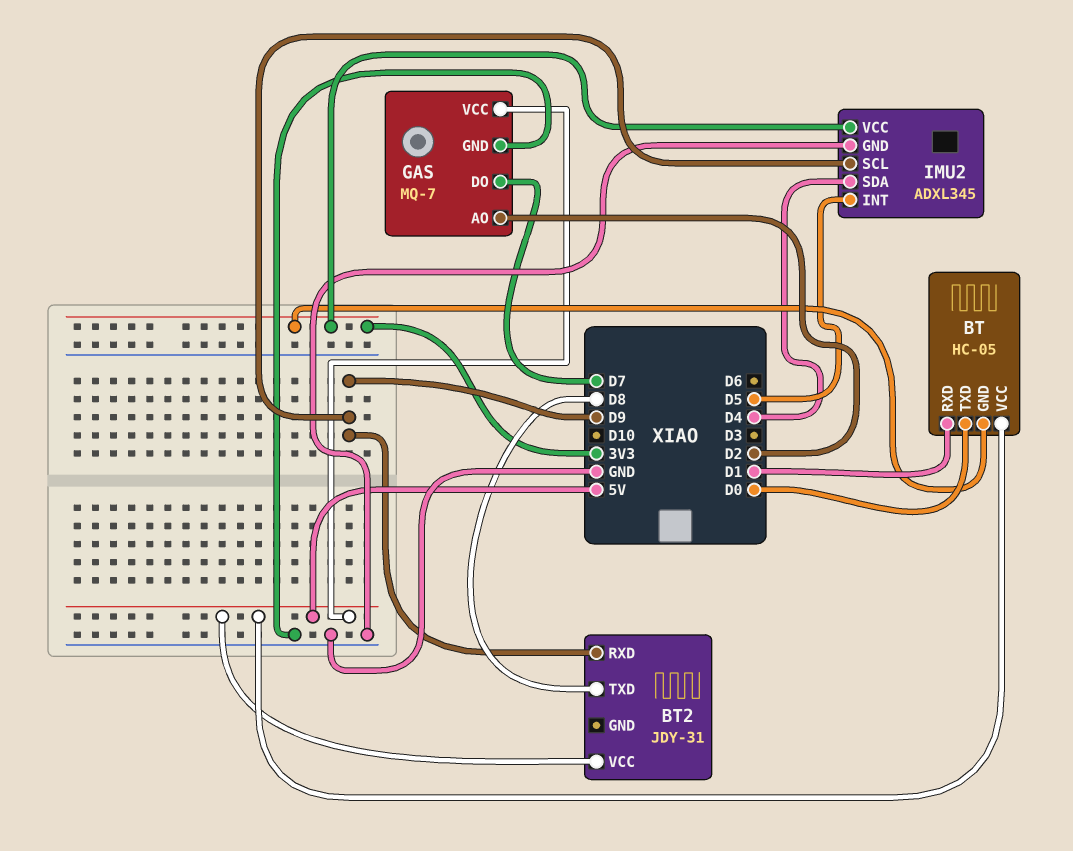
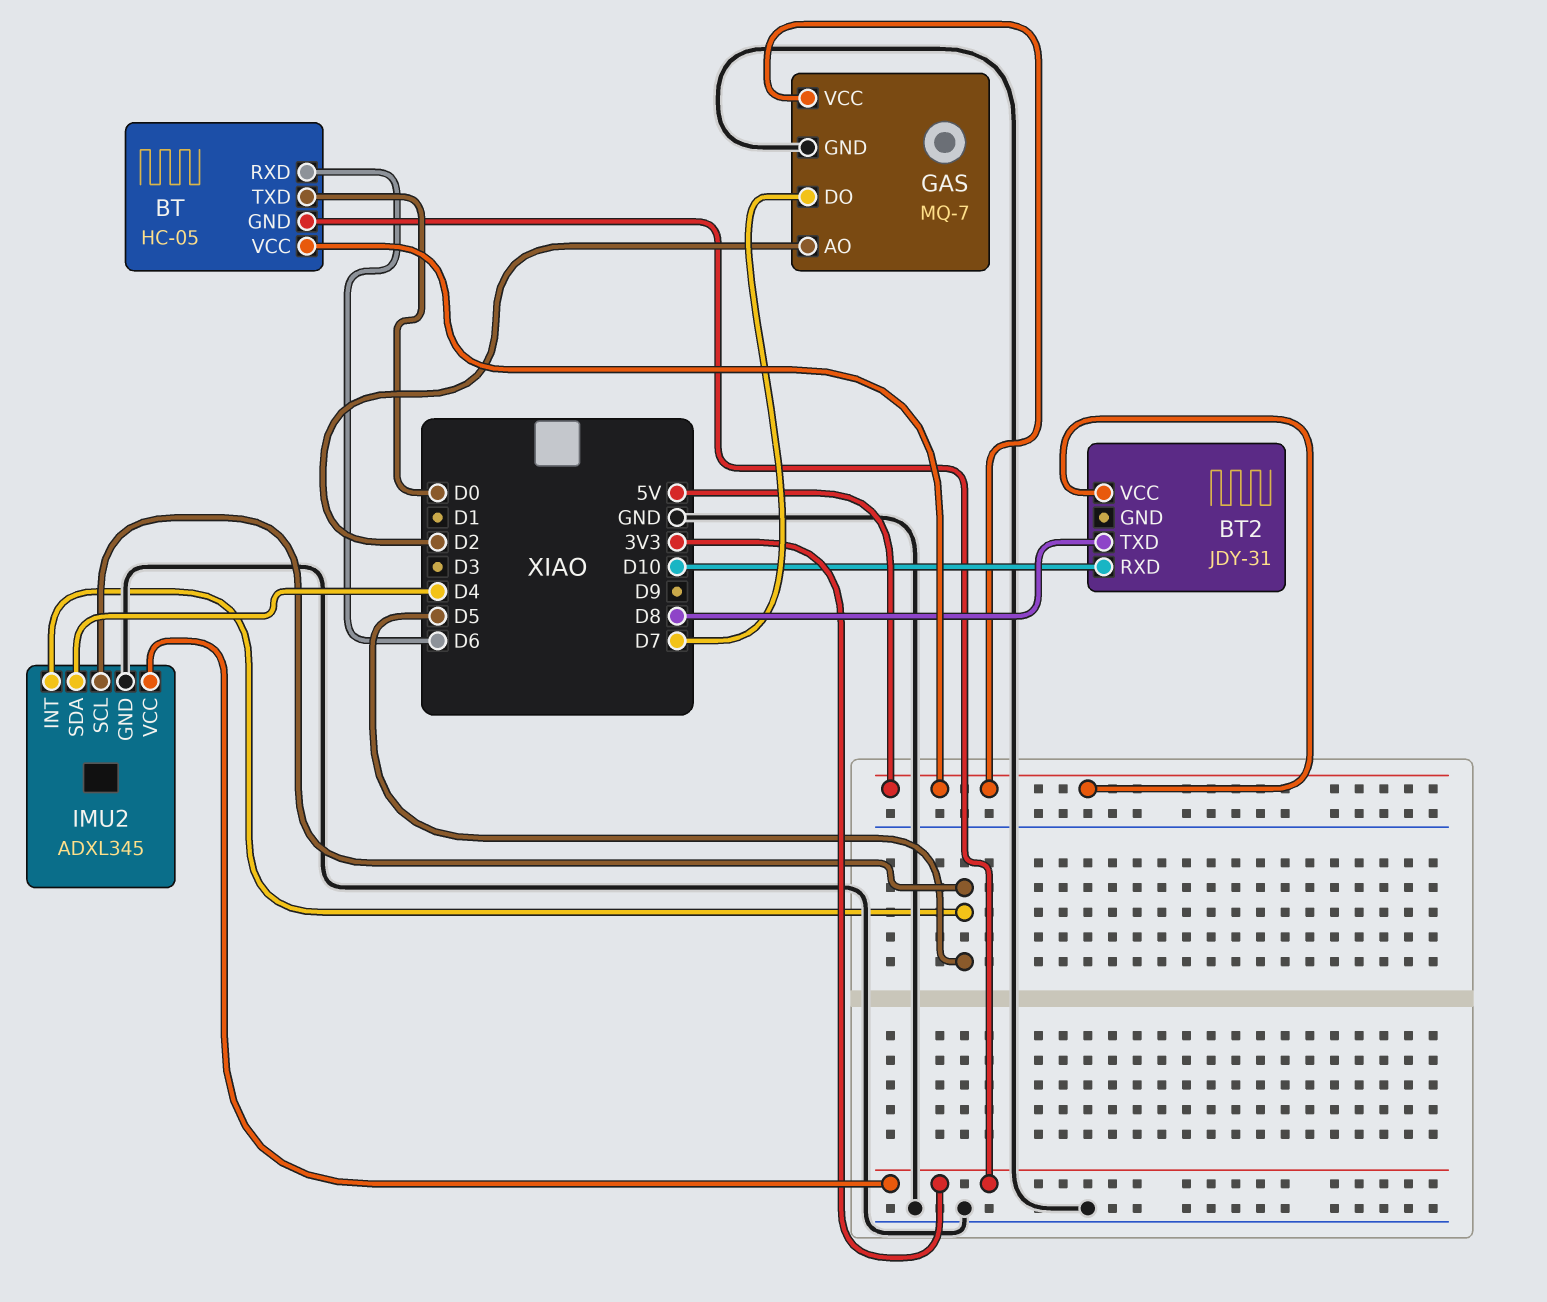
BT pin RXD: D1 -> D6
BT2 pin RXD: D9 -> D10
IMU2 pin SCL: D9 -> D5

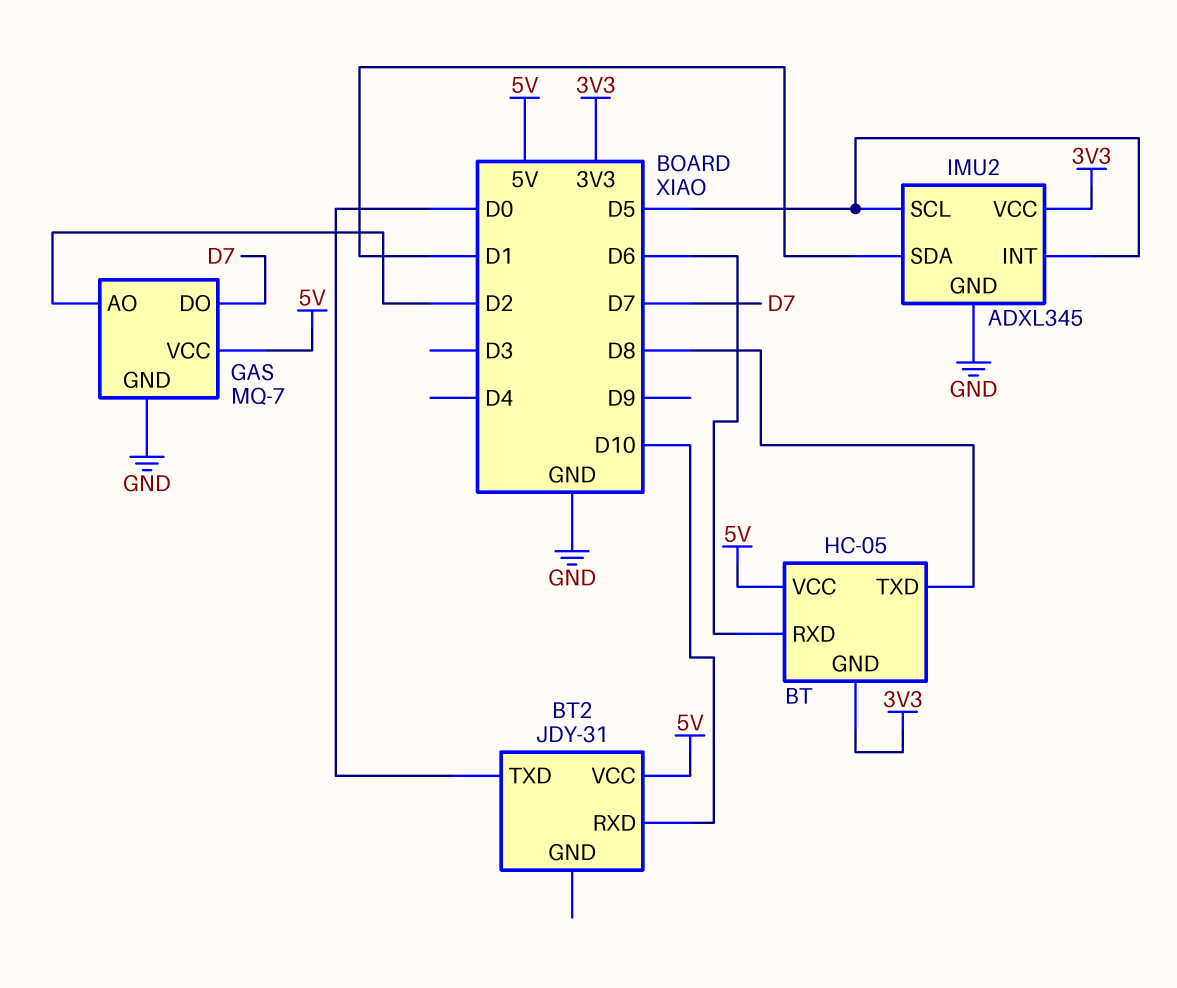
BT pin TXD: D0 -> D8
BT2 pin TXD: D8 -> D0
IMU2 pin SDA: D4 -> D1

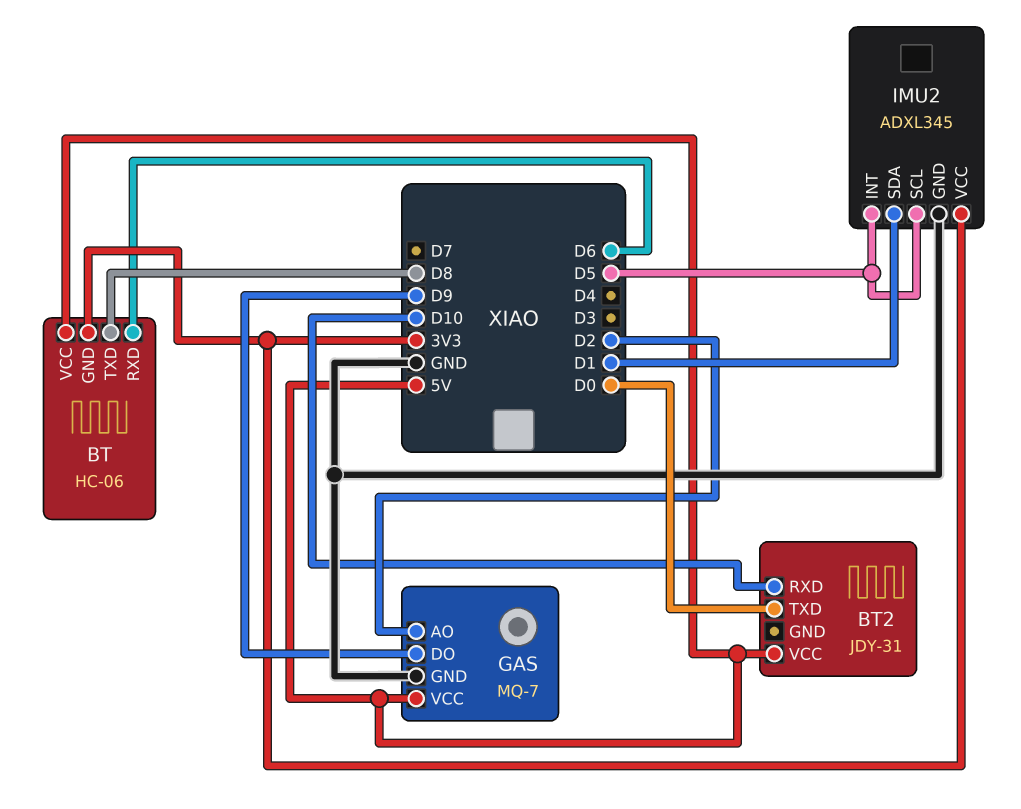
BT: HC-05 -> HC-06
GAS pin DO: D7 -> D9

